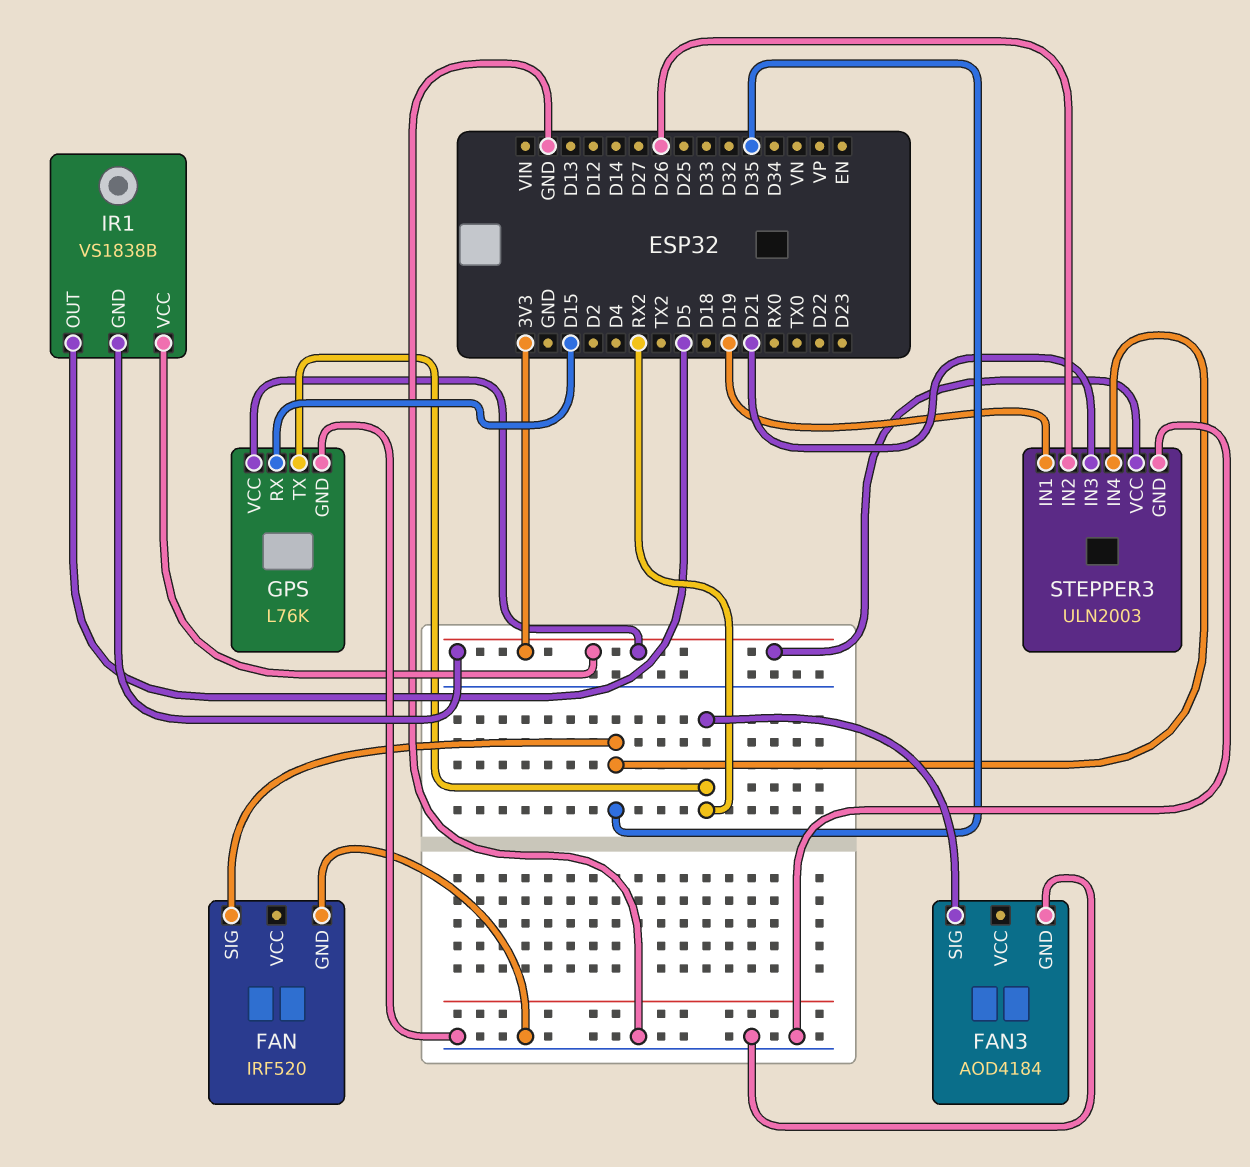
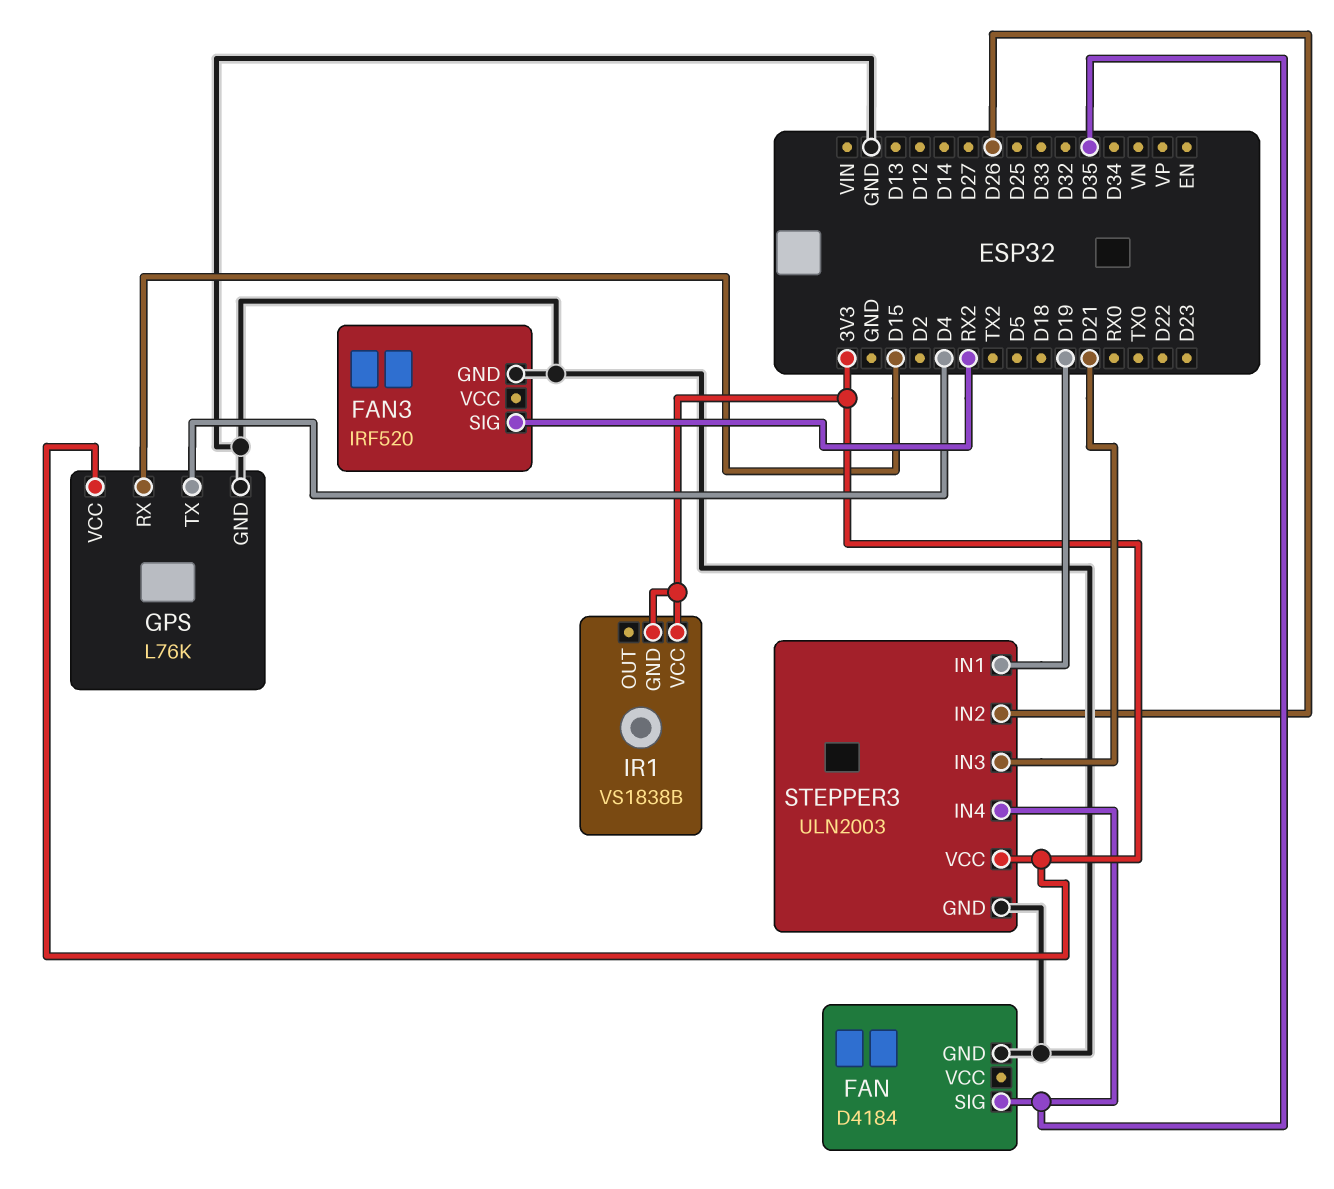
FAN: IRF520 -> D4184
FAN3: AOD4184 -> IRF520
GPS pin TX: RX2 -> D4
IR1 pin OUT: D5 -> none

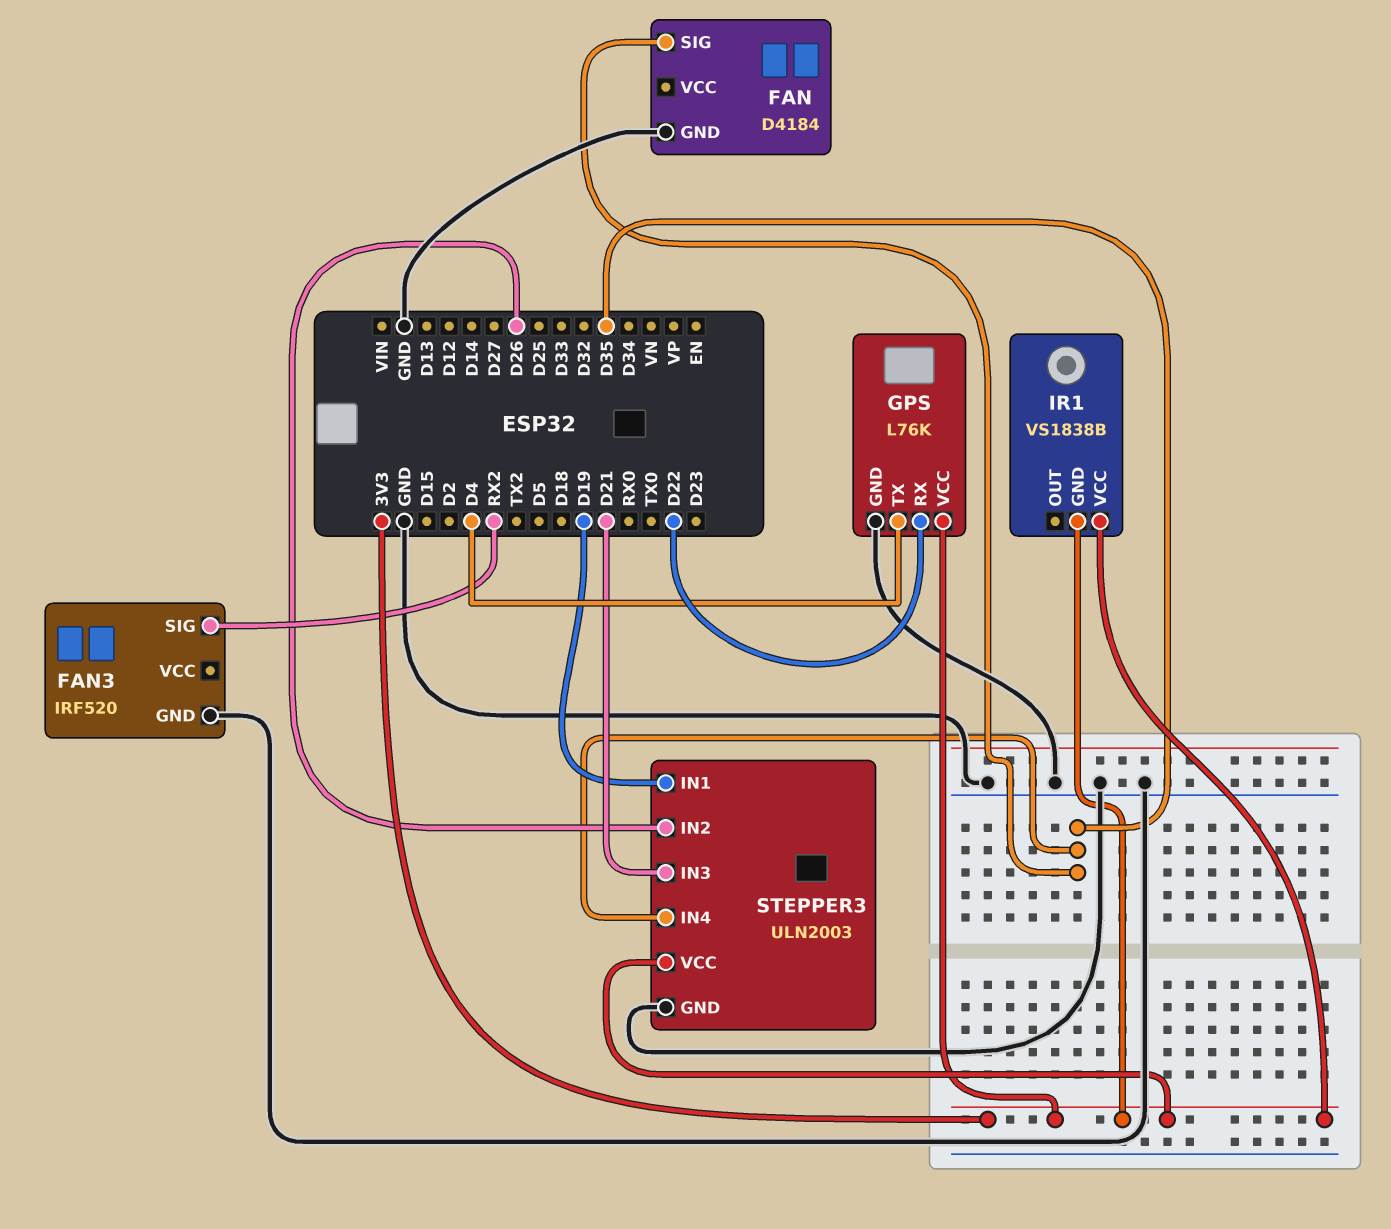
GPS pin RX: D15 -> D22

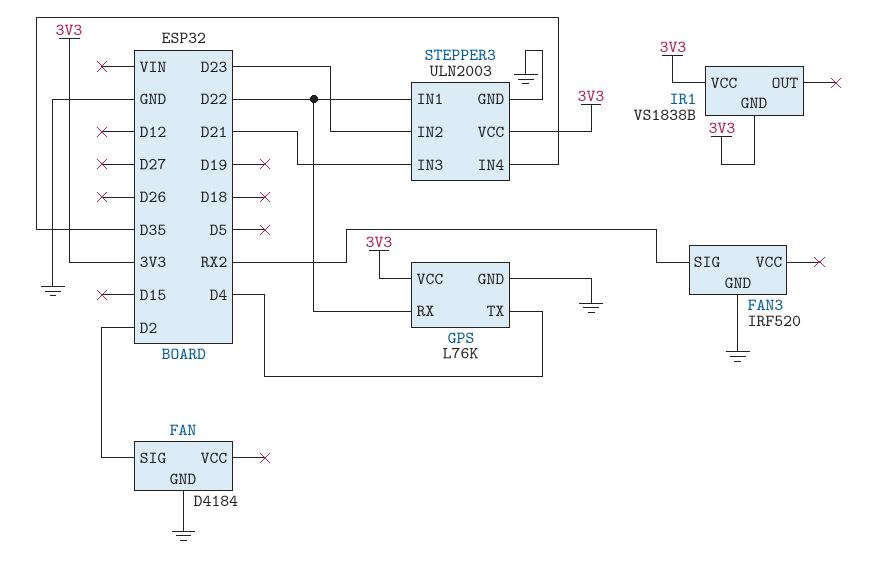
FAN pin SIG: D35 -> D2
STEPPER3 pin IN1: D19 -> D22
STEPPER3 pin IN2: D26 -> D23

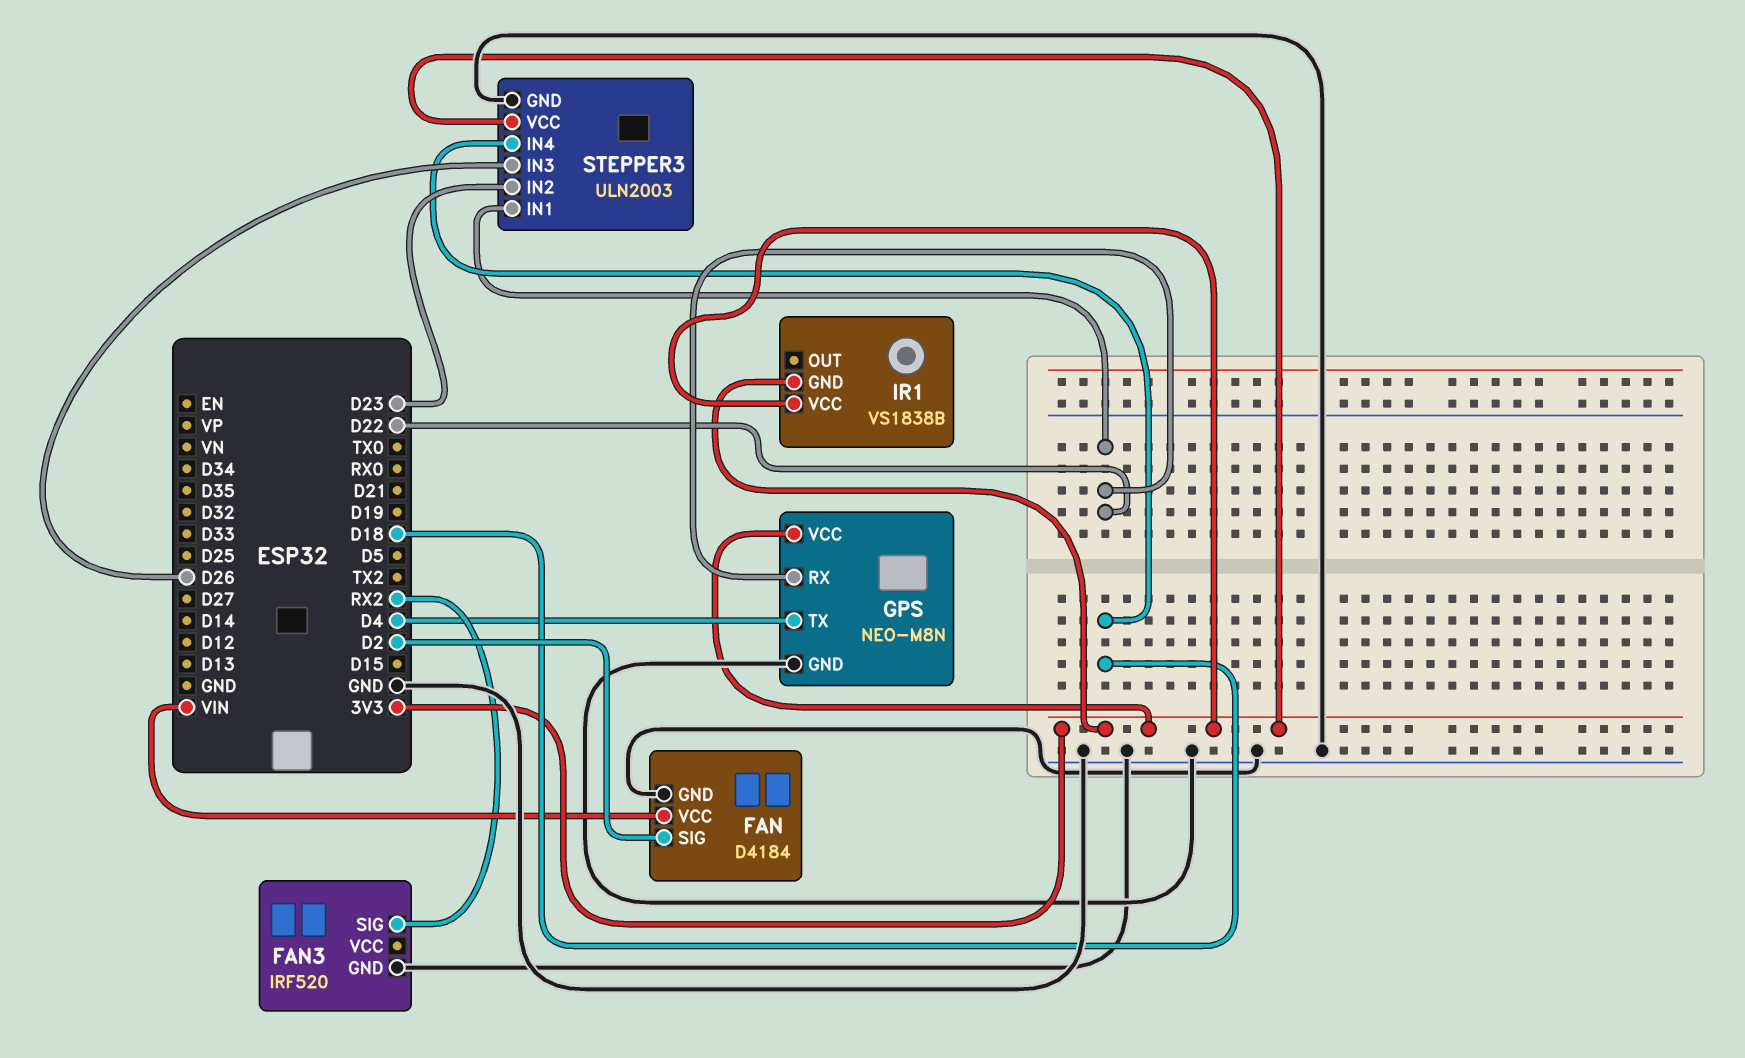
FAN pin VCC: none -> VIN
GPS: L76K -> NEO-M8N
STEPPER3 pin IN3: D21 -> D26
STEPPER3 pin IN4: D35 -> D18

